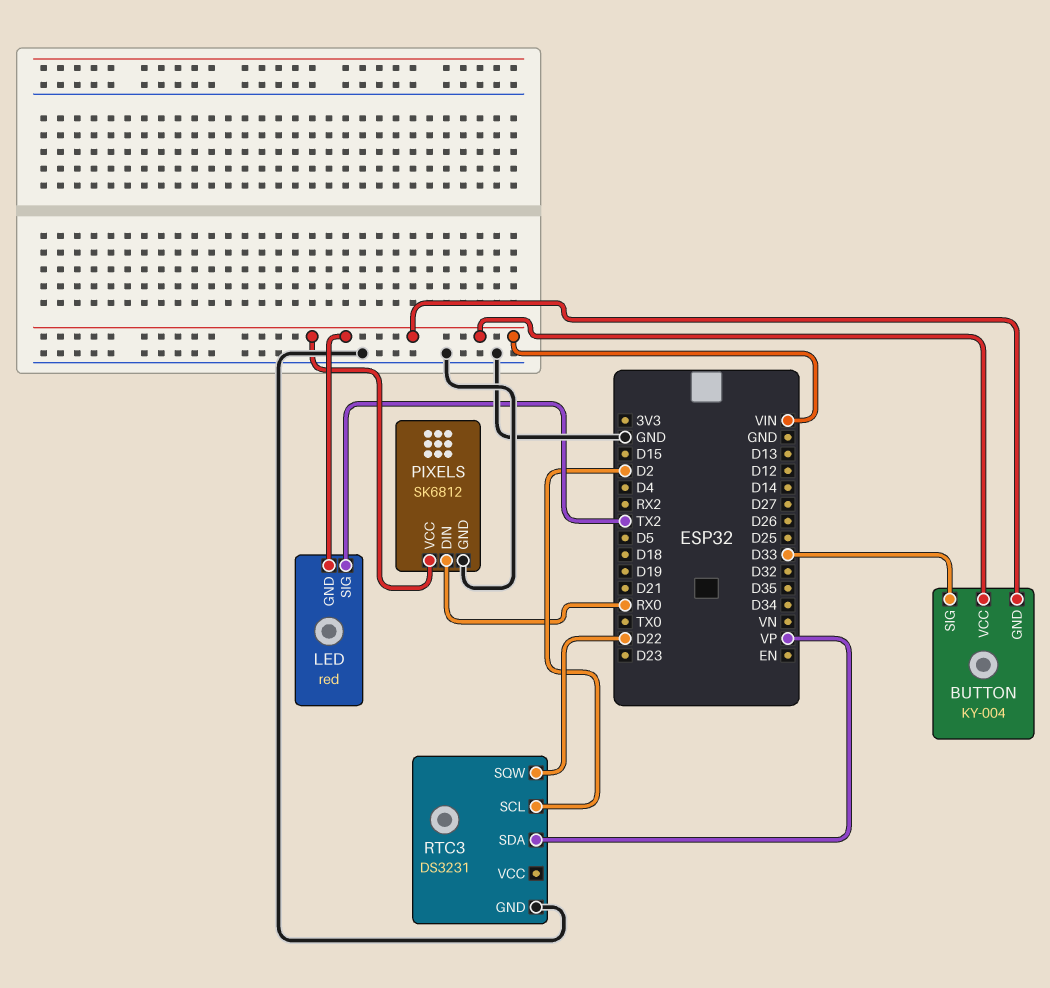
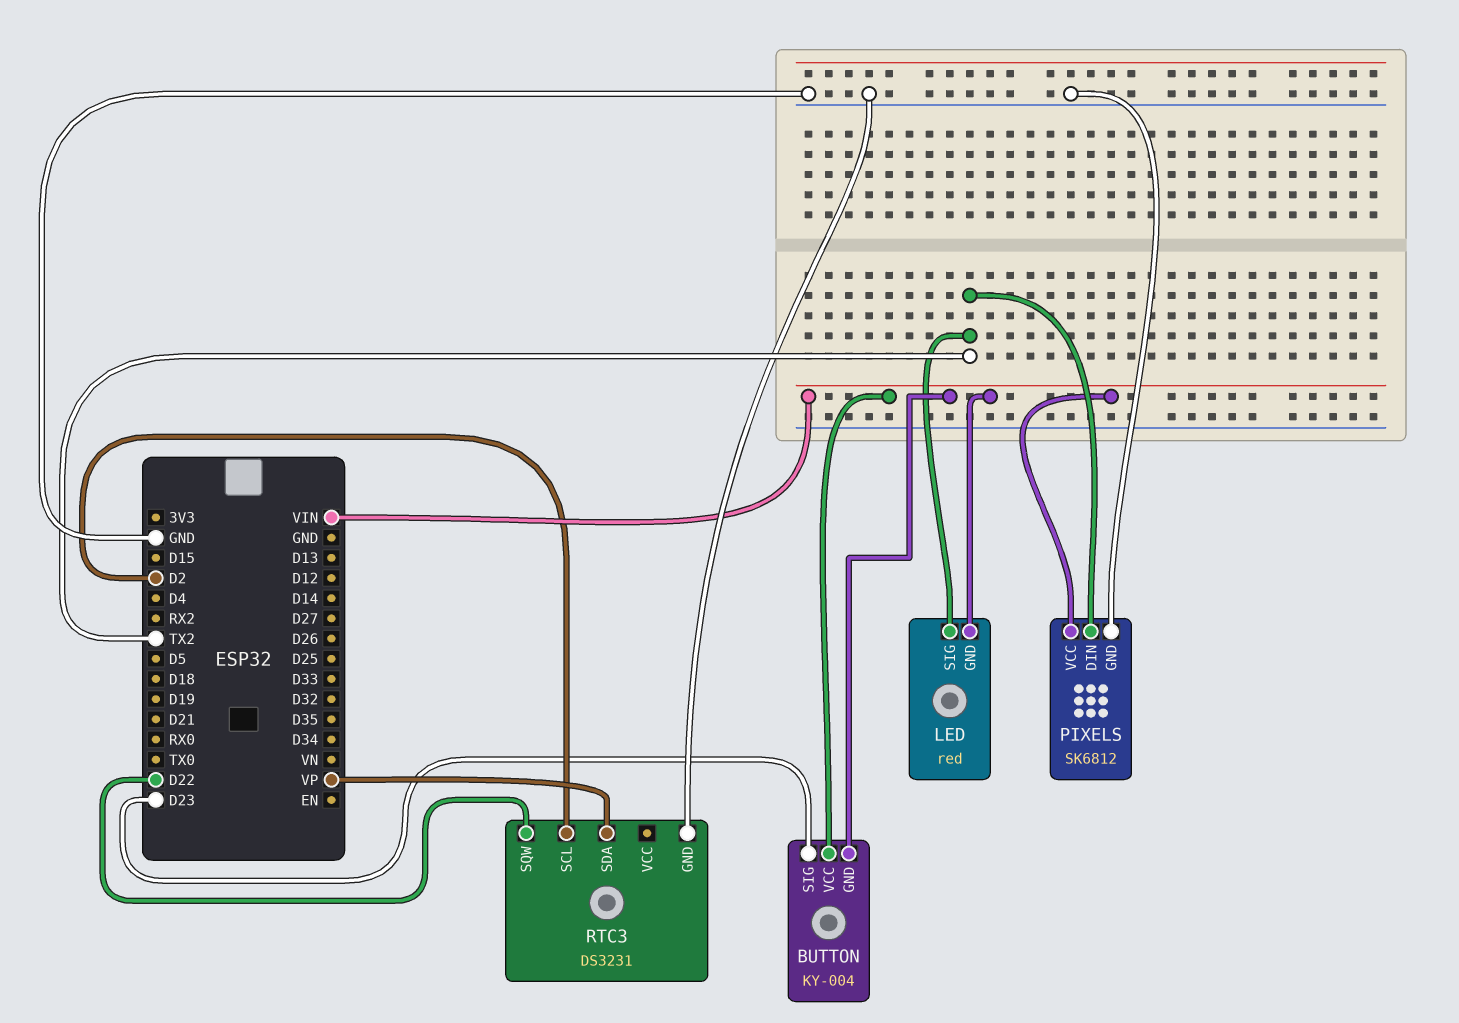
BUTTON pin SIG: D33 -> D23
PIXELS pin DIN: RX0 -> TX2

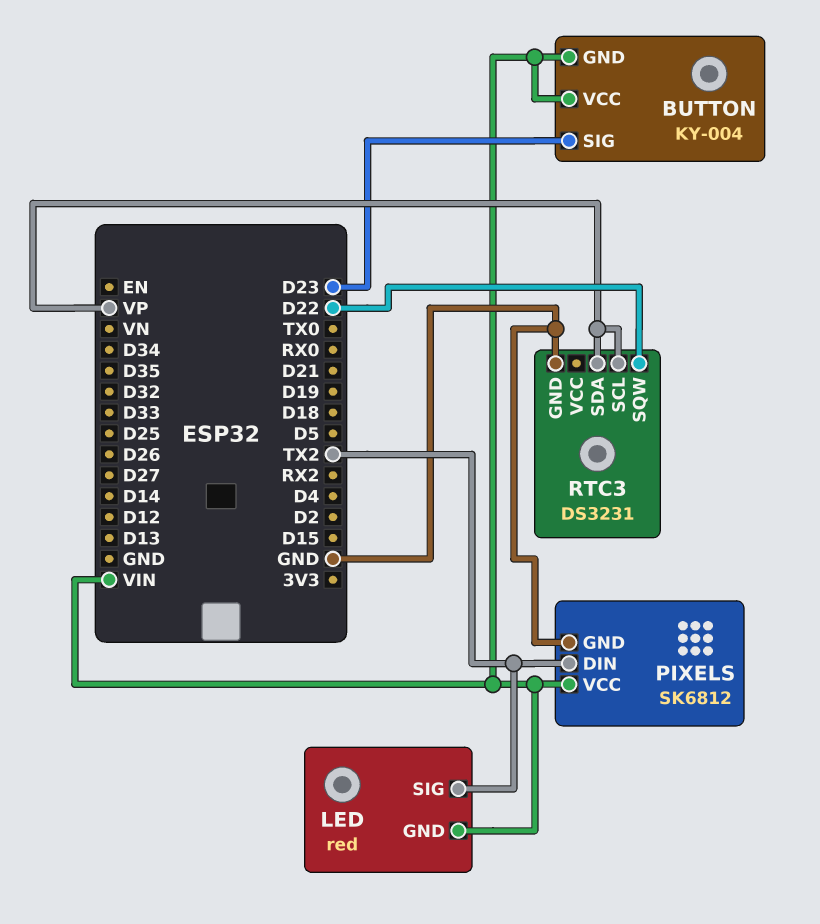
RTC3 pin SCL: D2 -> VP

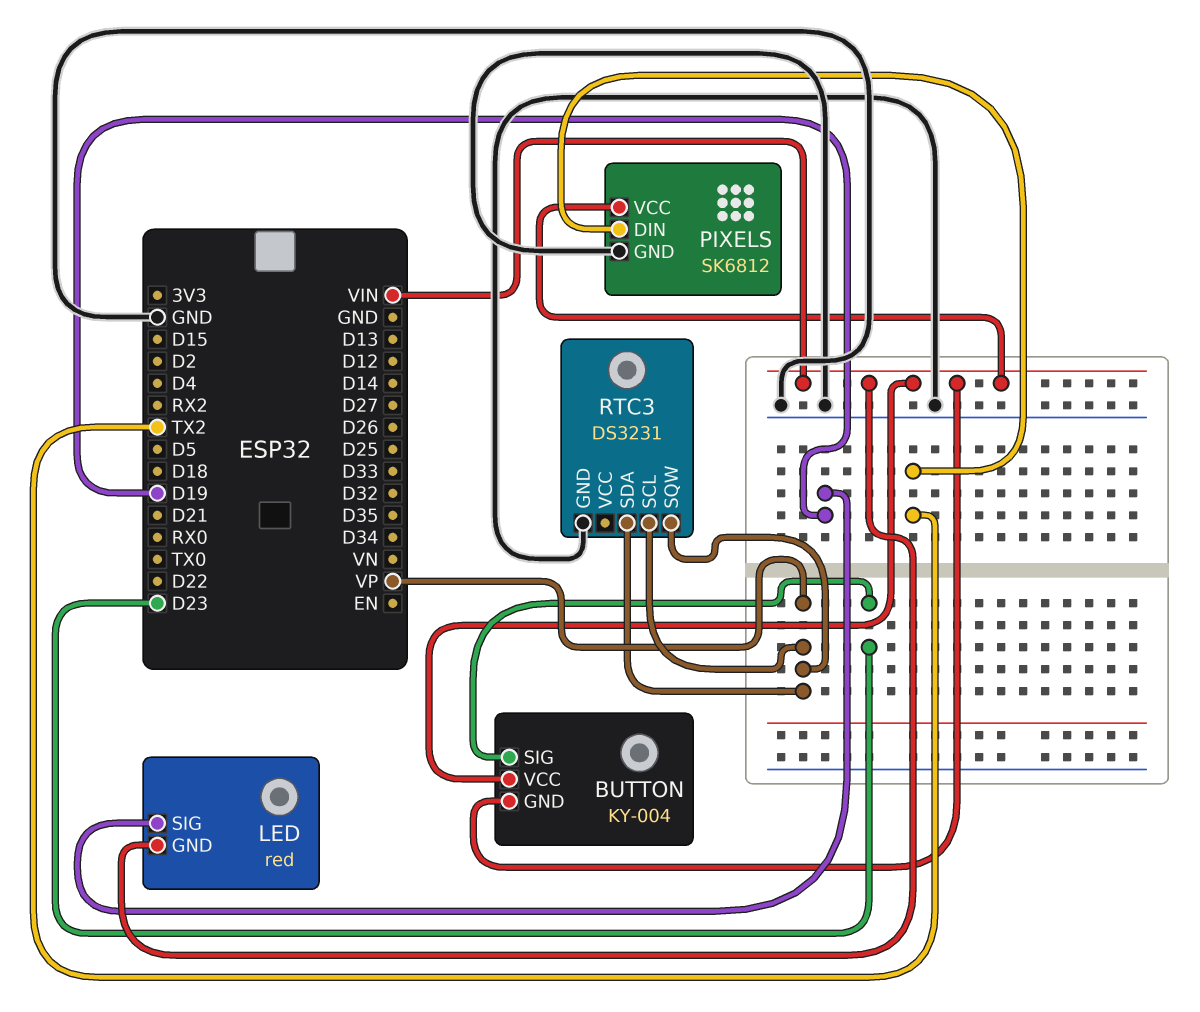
LED pin SIG: TX2 -> D19
RTC3 pin SQW: D22 -> VP

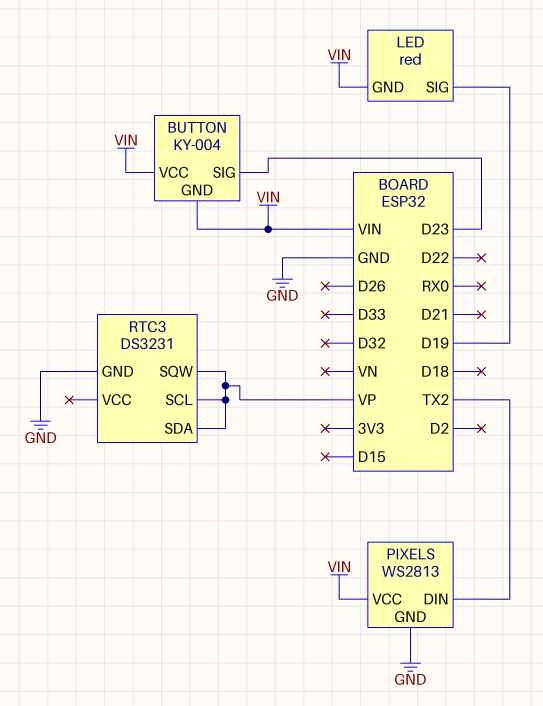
PIXELS: SK6812 -> WS2813

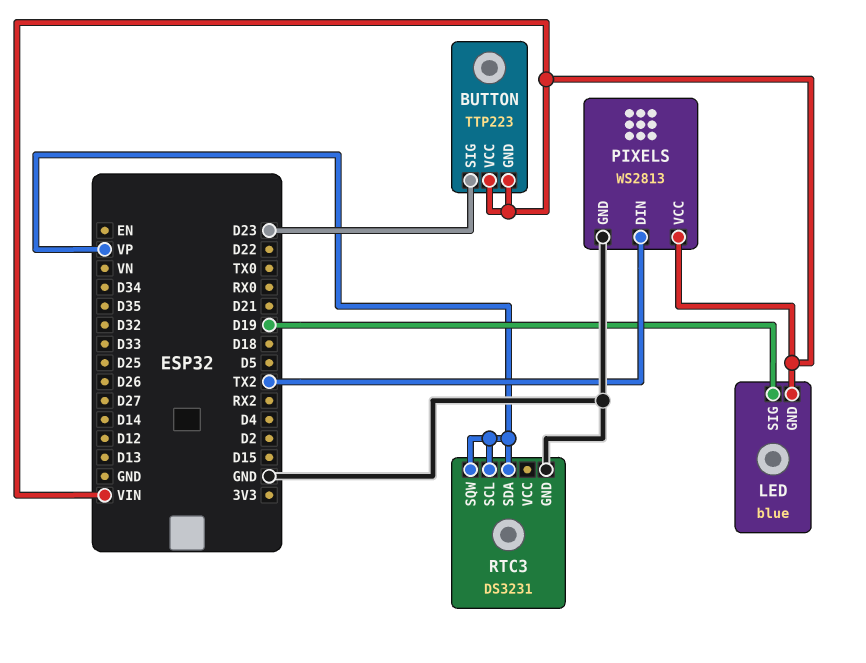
BUTTON: KY-004 -> TTP223
LED: red -> blue

